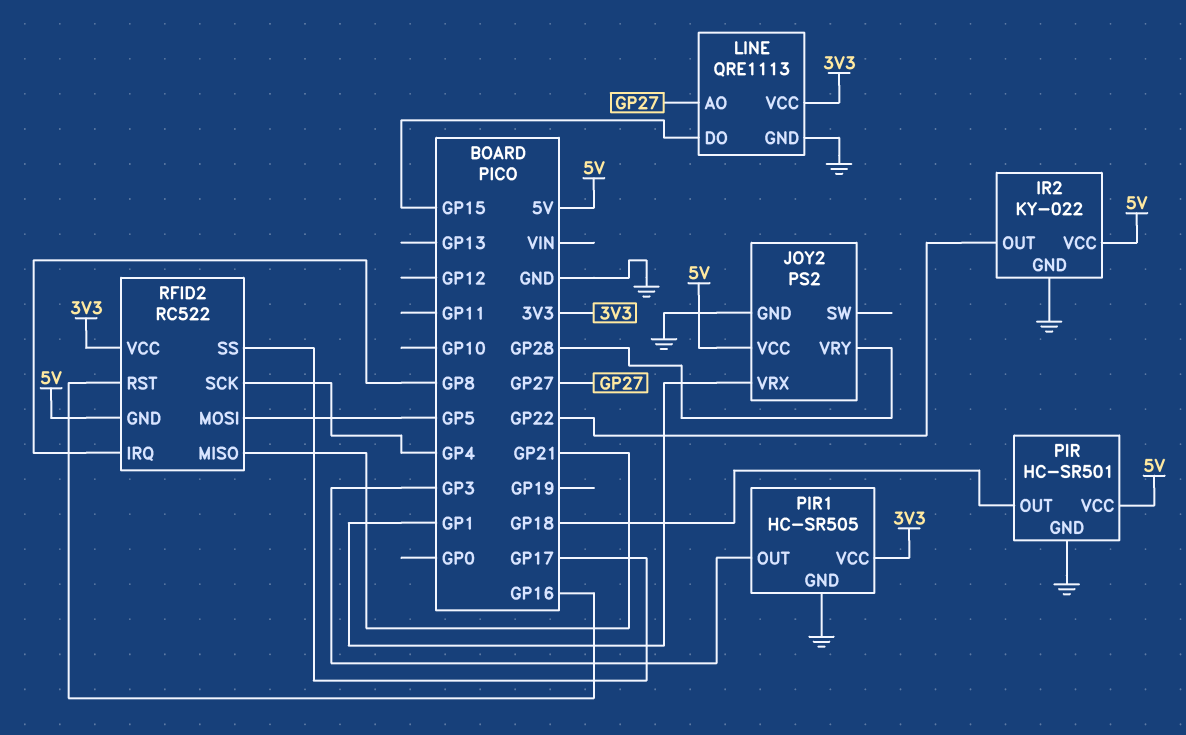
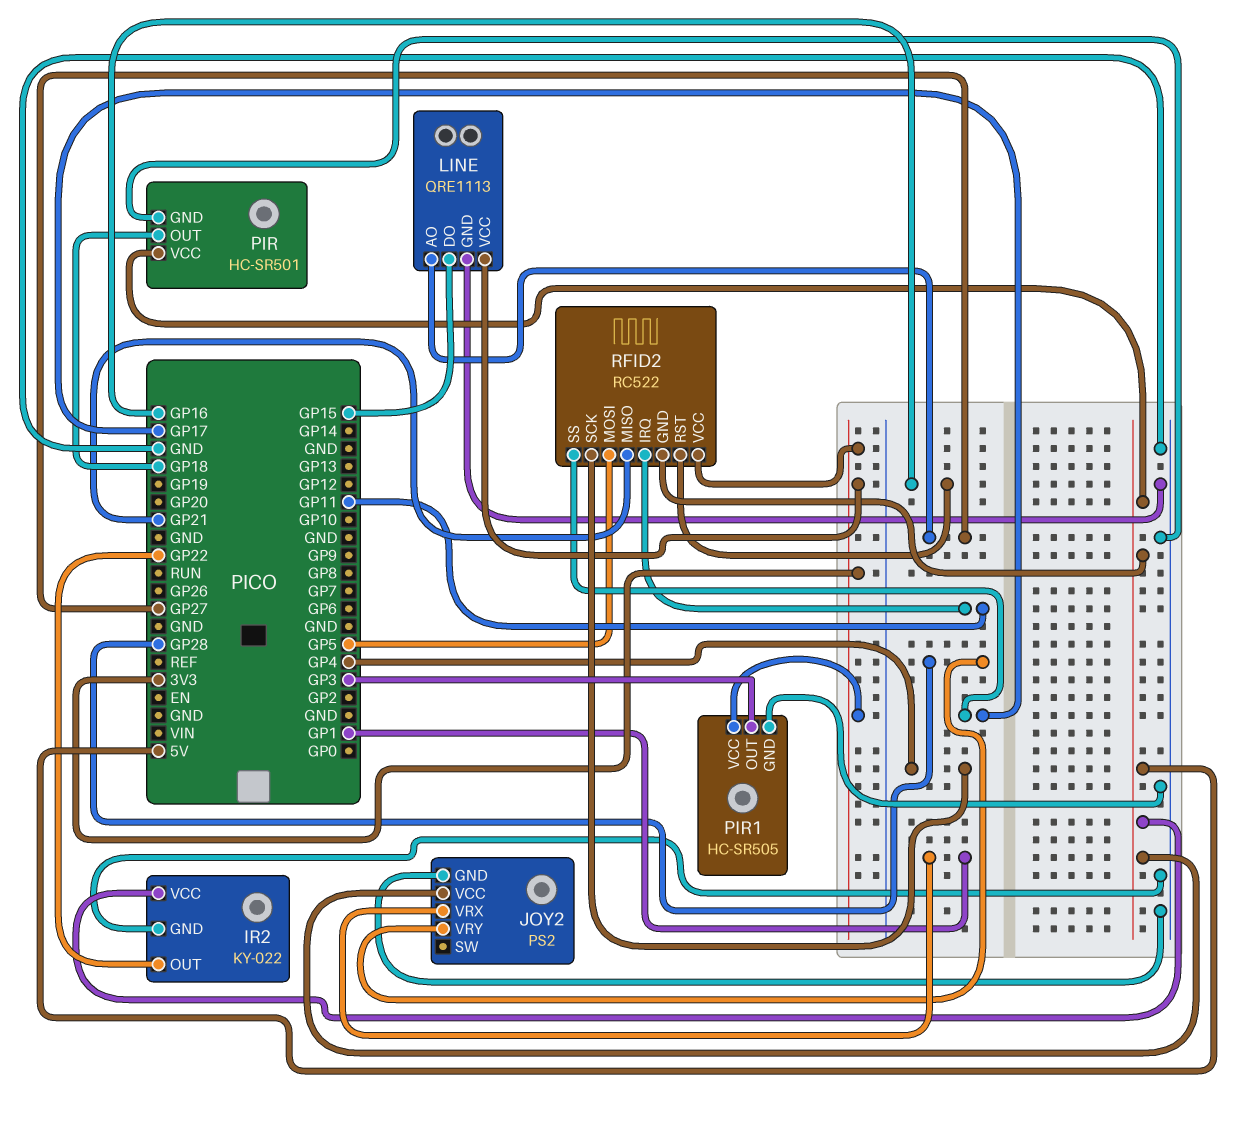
RFID2 pin IRQ: GP8 -> GP11

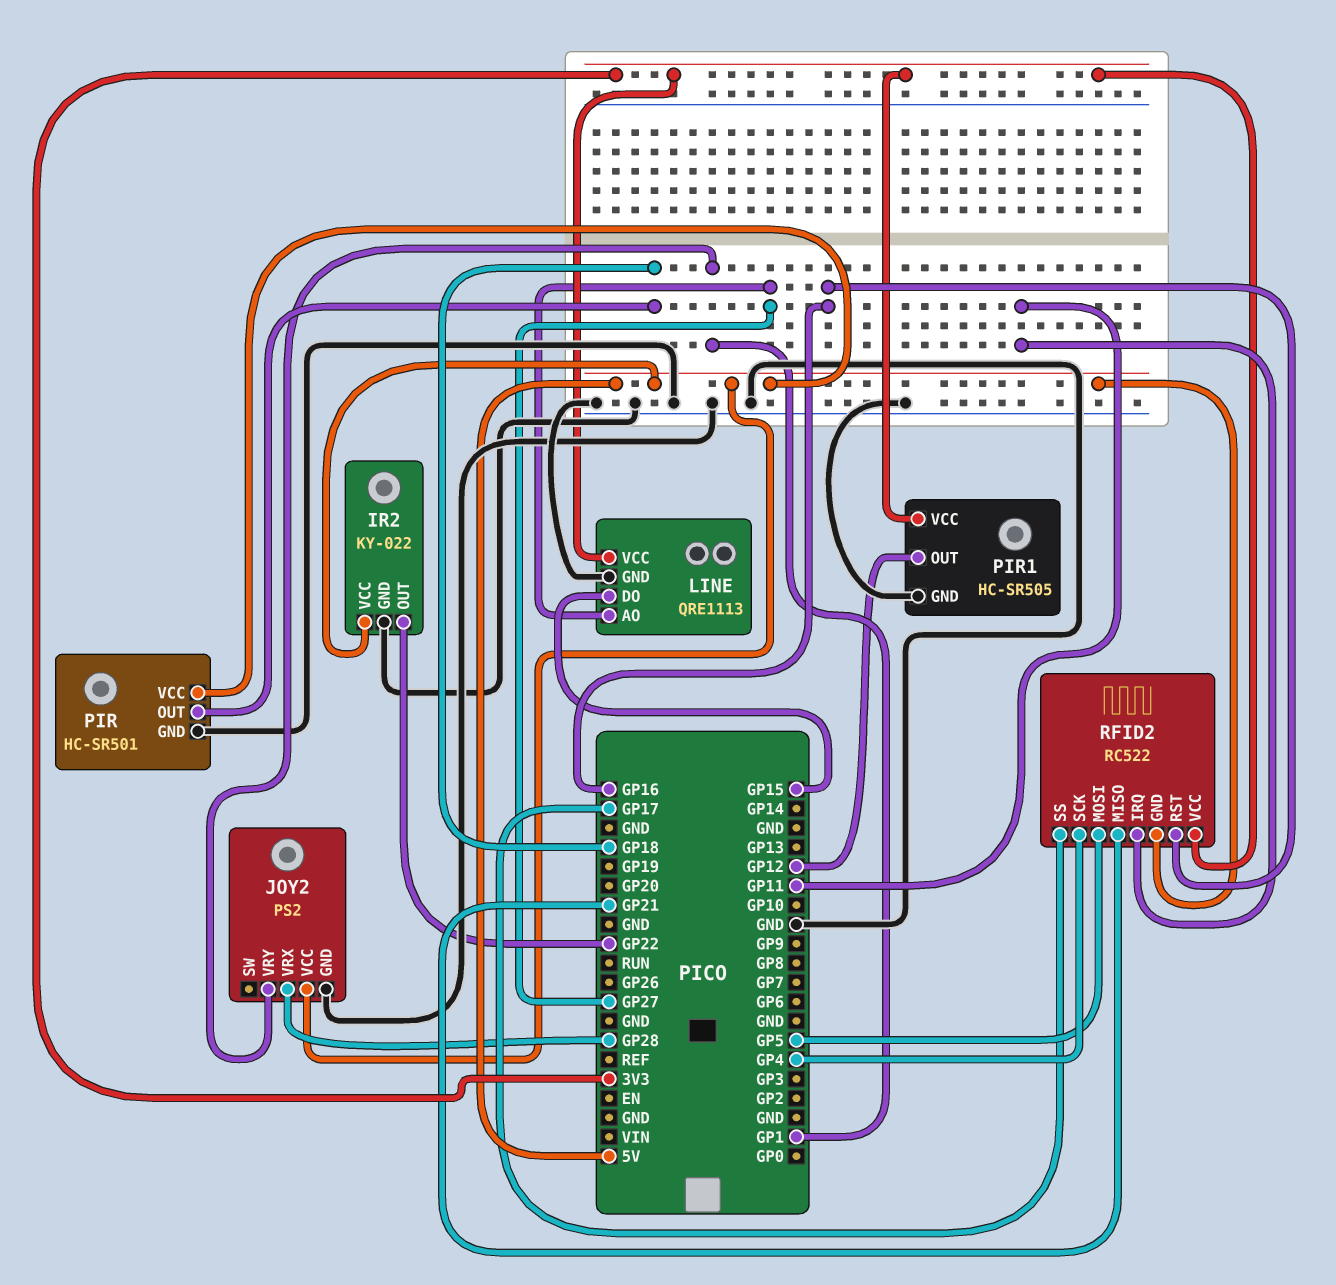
JOY2 pin VRX: GP1 -> GP28
JOY2 pin VRY: GP28 -> GP1
PIR1 pin OUT: GP3 -> GP12

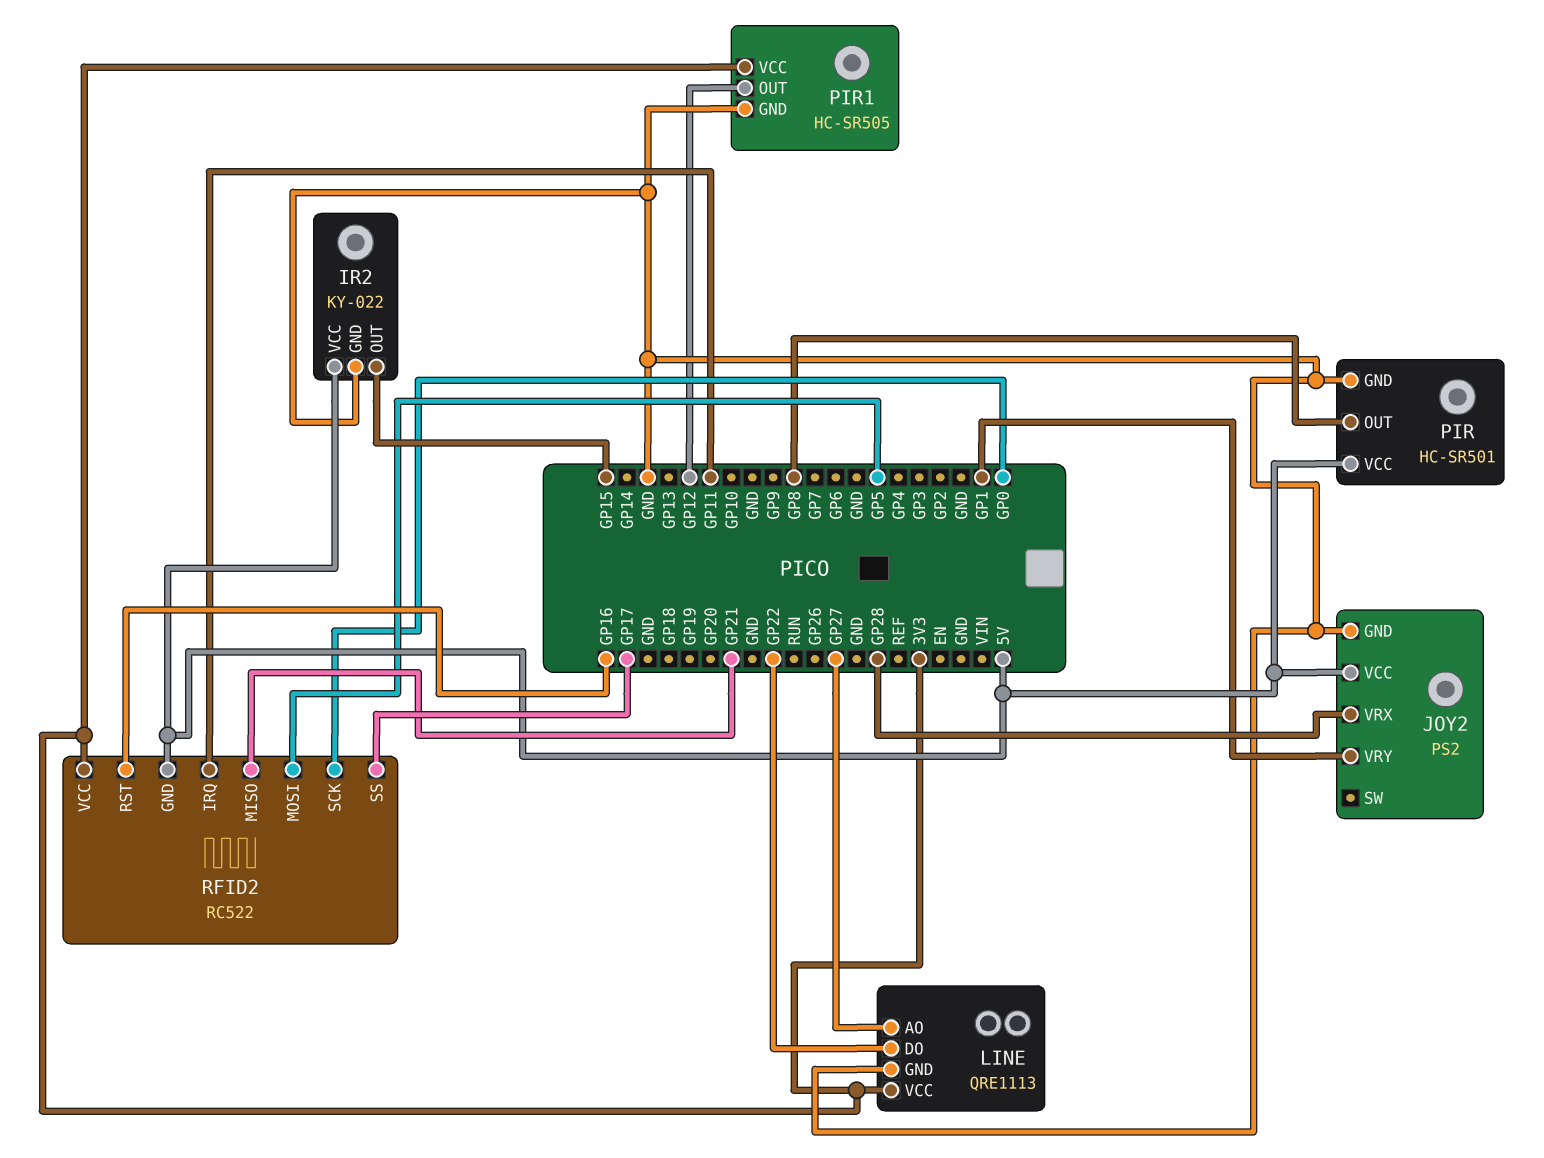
IR2 pin OUT: GP22 -> GP15
LINE pin DO: GP15 -> GP22
PIR pin OUT: GP18 -> GP8
RFID2 pin SCK: GP4 -> GP0

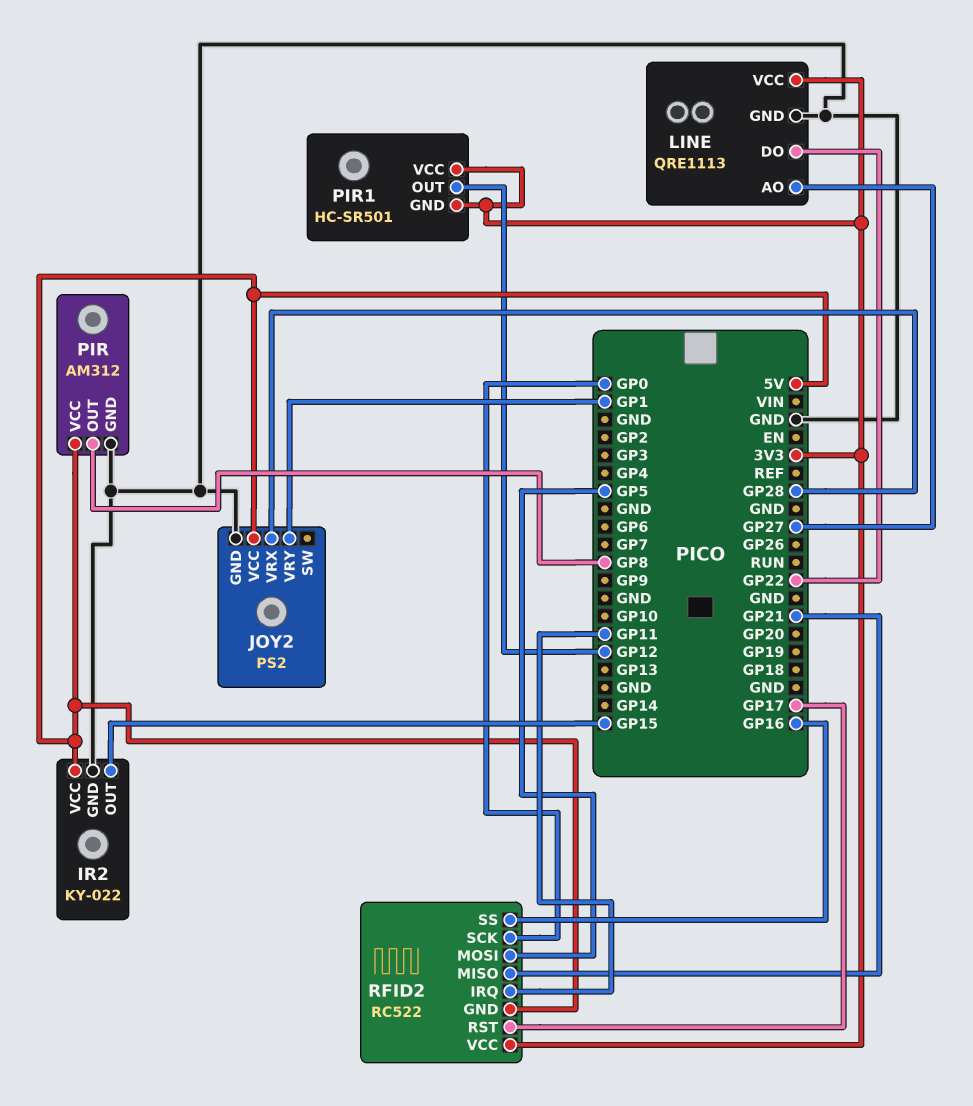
PIR: HC-SR501 -> AM312
PIR1: HC-SR505 -> HC-SR501
PIR1 pin GND: GND -> 3V3
RFID2 pin RST: GP16 -> GP17
RFID2 pin SS: GP17 -> GP16

